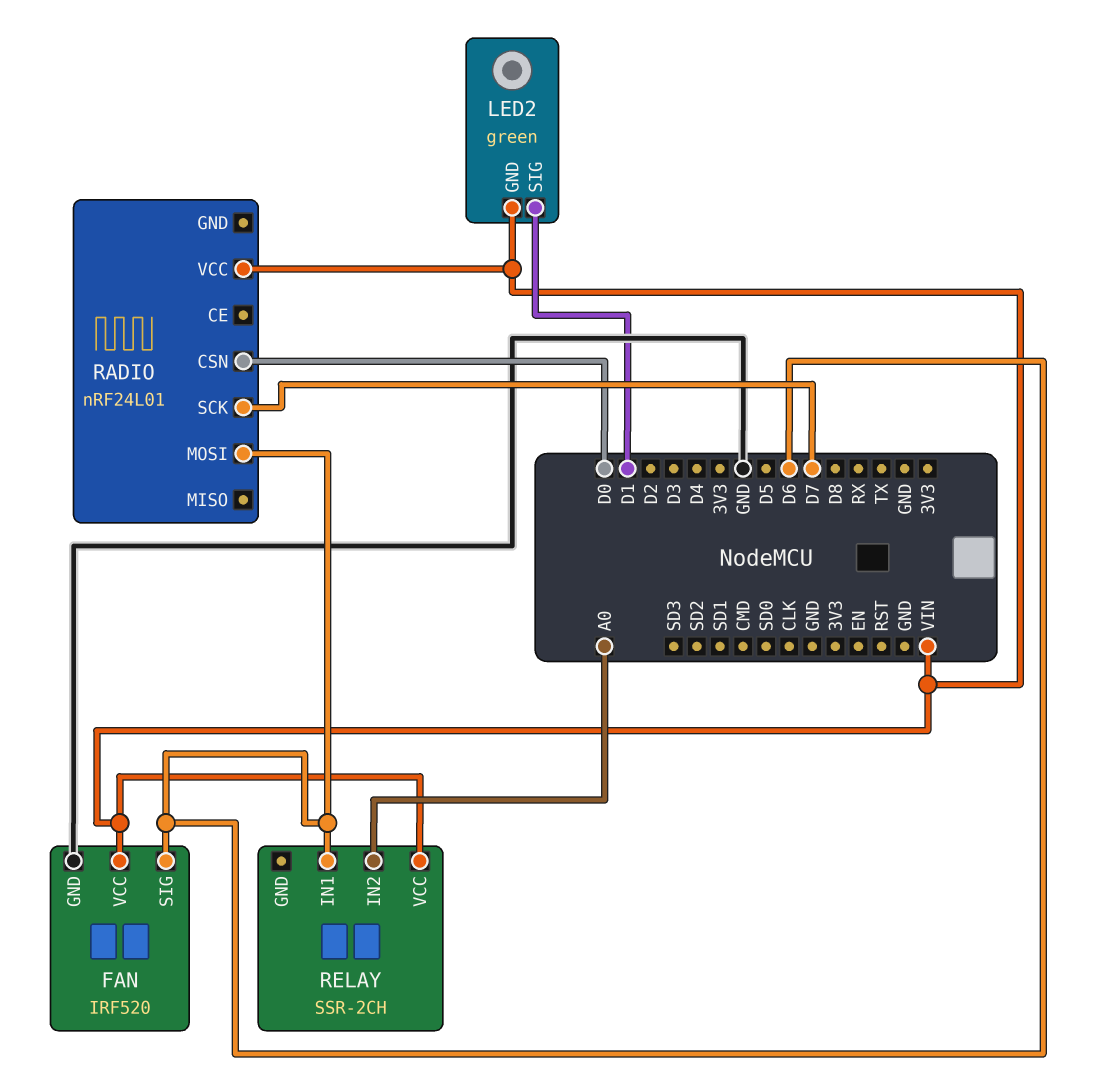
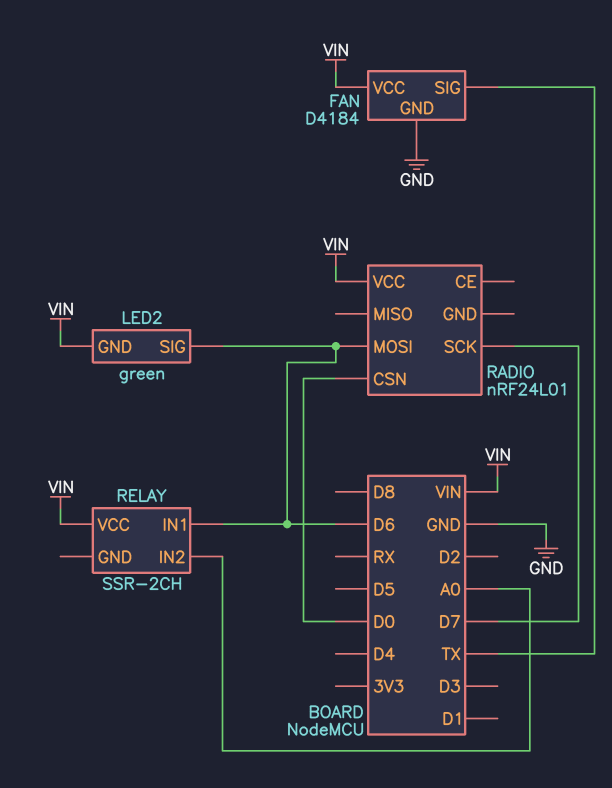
FAN: IRF520 -> D4184
FAN pin SIG: D6 -> TX
LED2 pin SIG: D1 -> D6

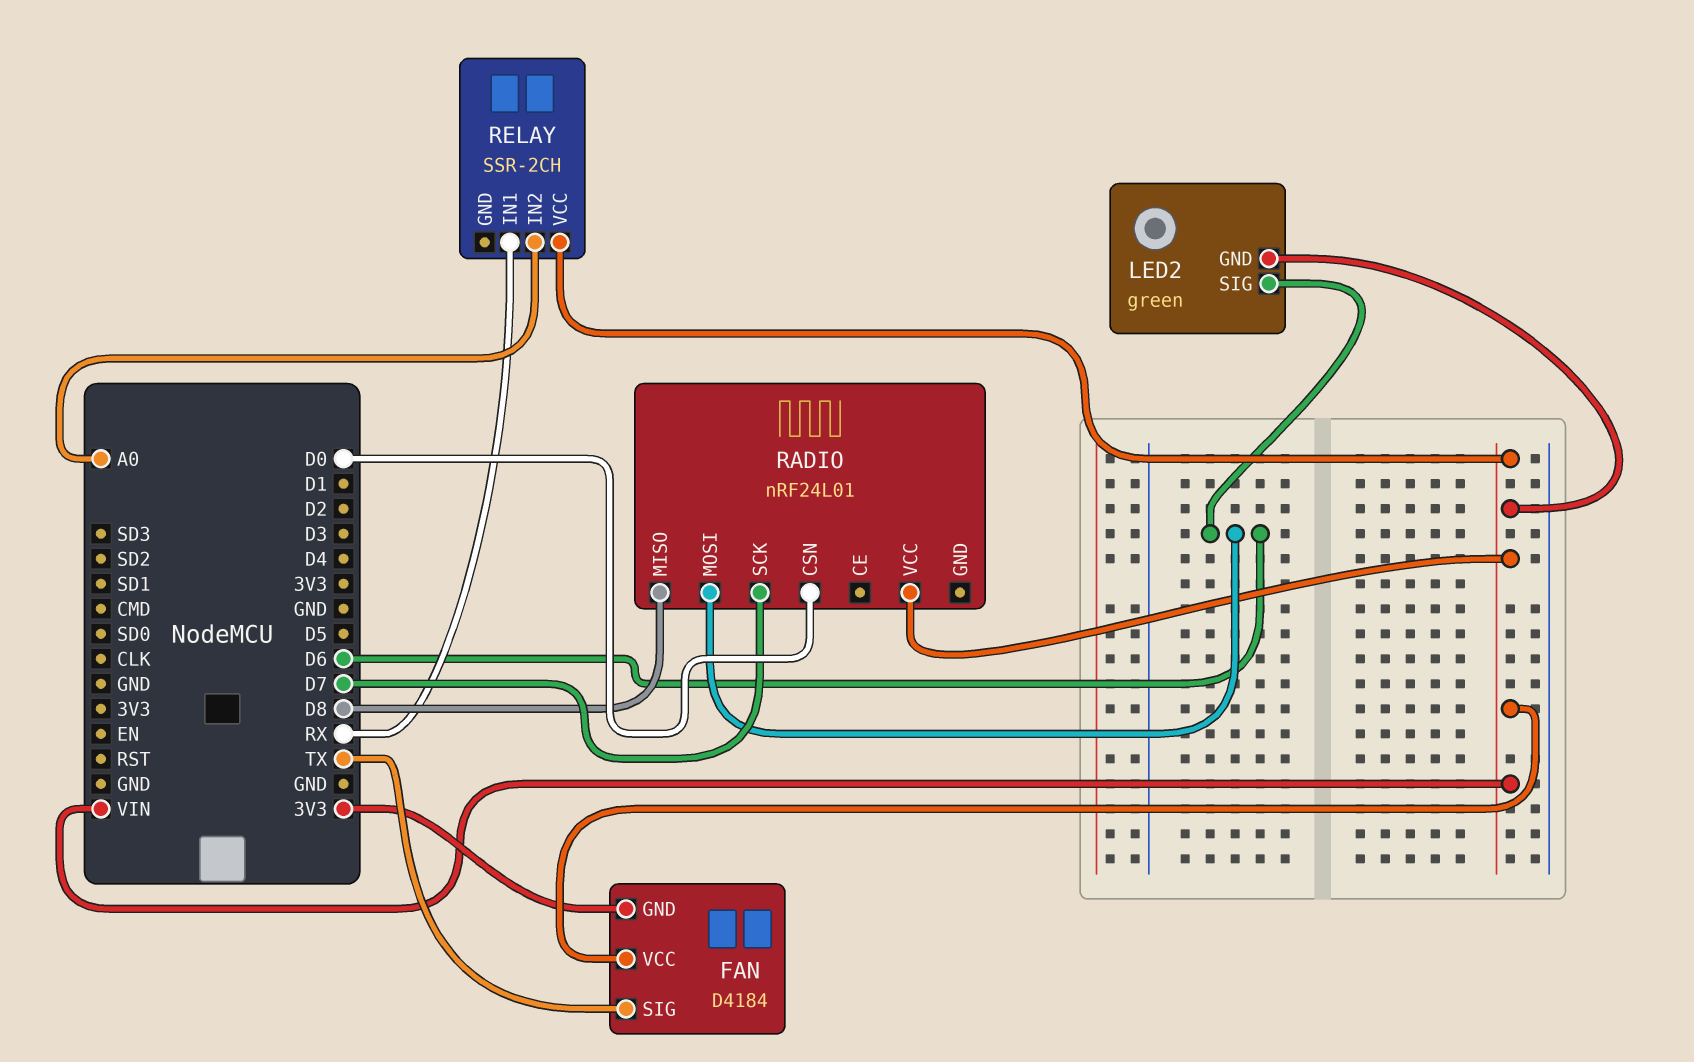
FAN pin GND: GND -> 3V3
RADIO pin MISO: none -> D8
RELAY pin IN1: D6 -> RX

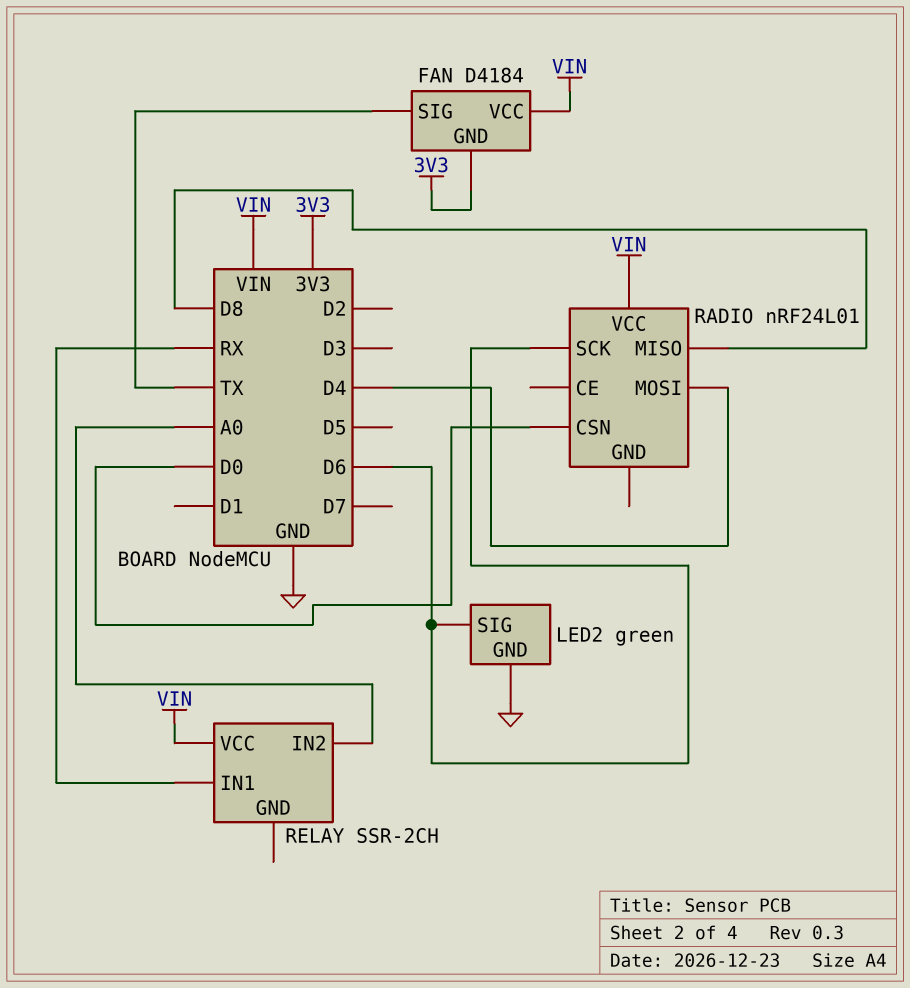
LED2 pin GND: VIN -> GND
RADIO pin MOSI: D6 -> D4
RADIO pin SCK: D7 -> D6

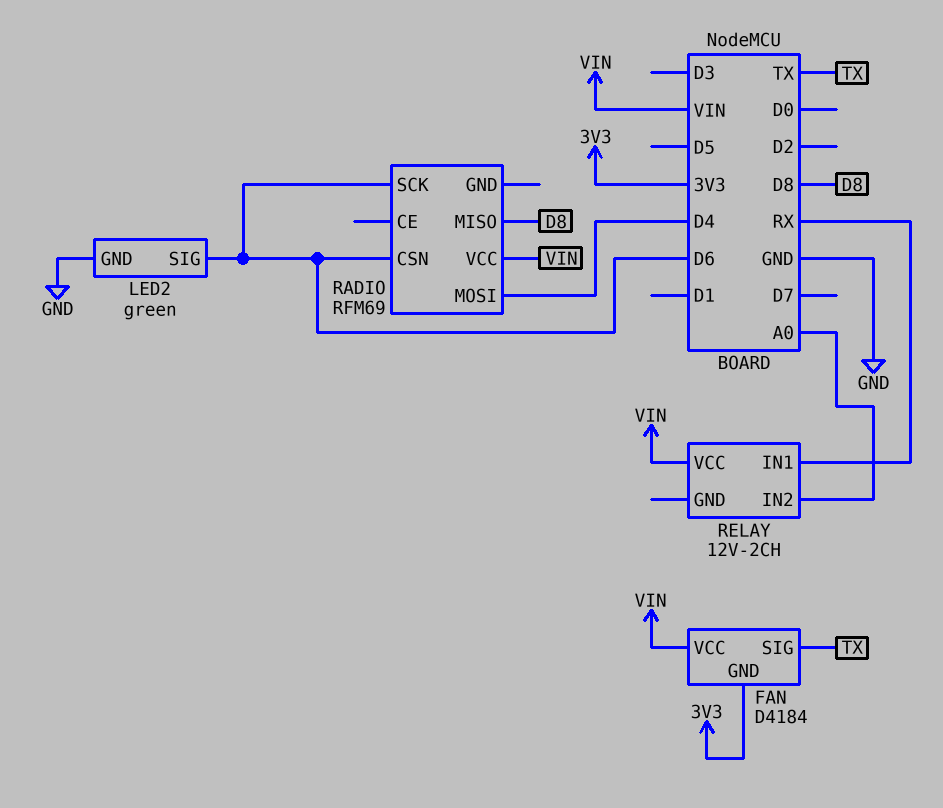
RADIO: nRF24L01 -> RFM69
RADIO pin CSN: D0 -> D6
RELAY: SSR-2CH -> 12V-2CH

